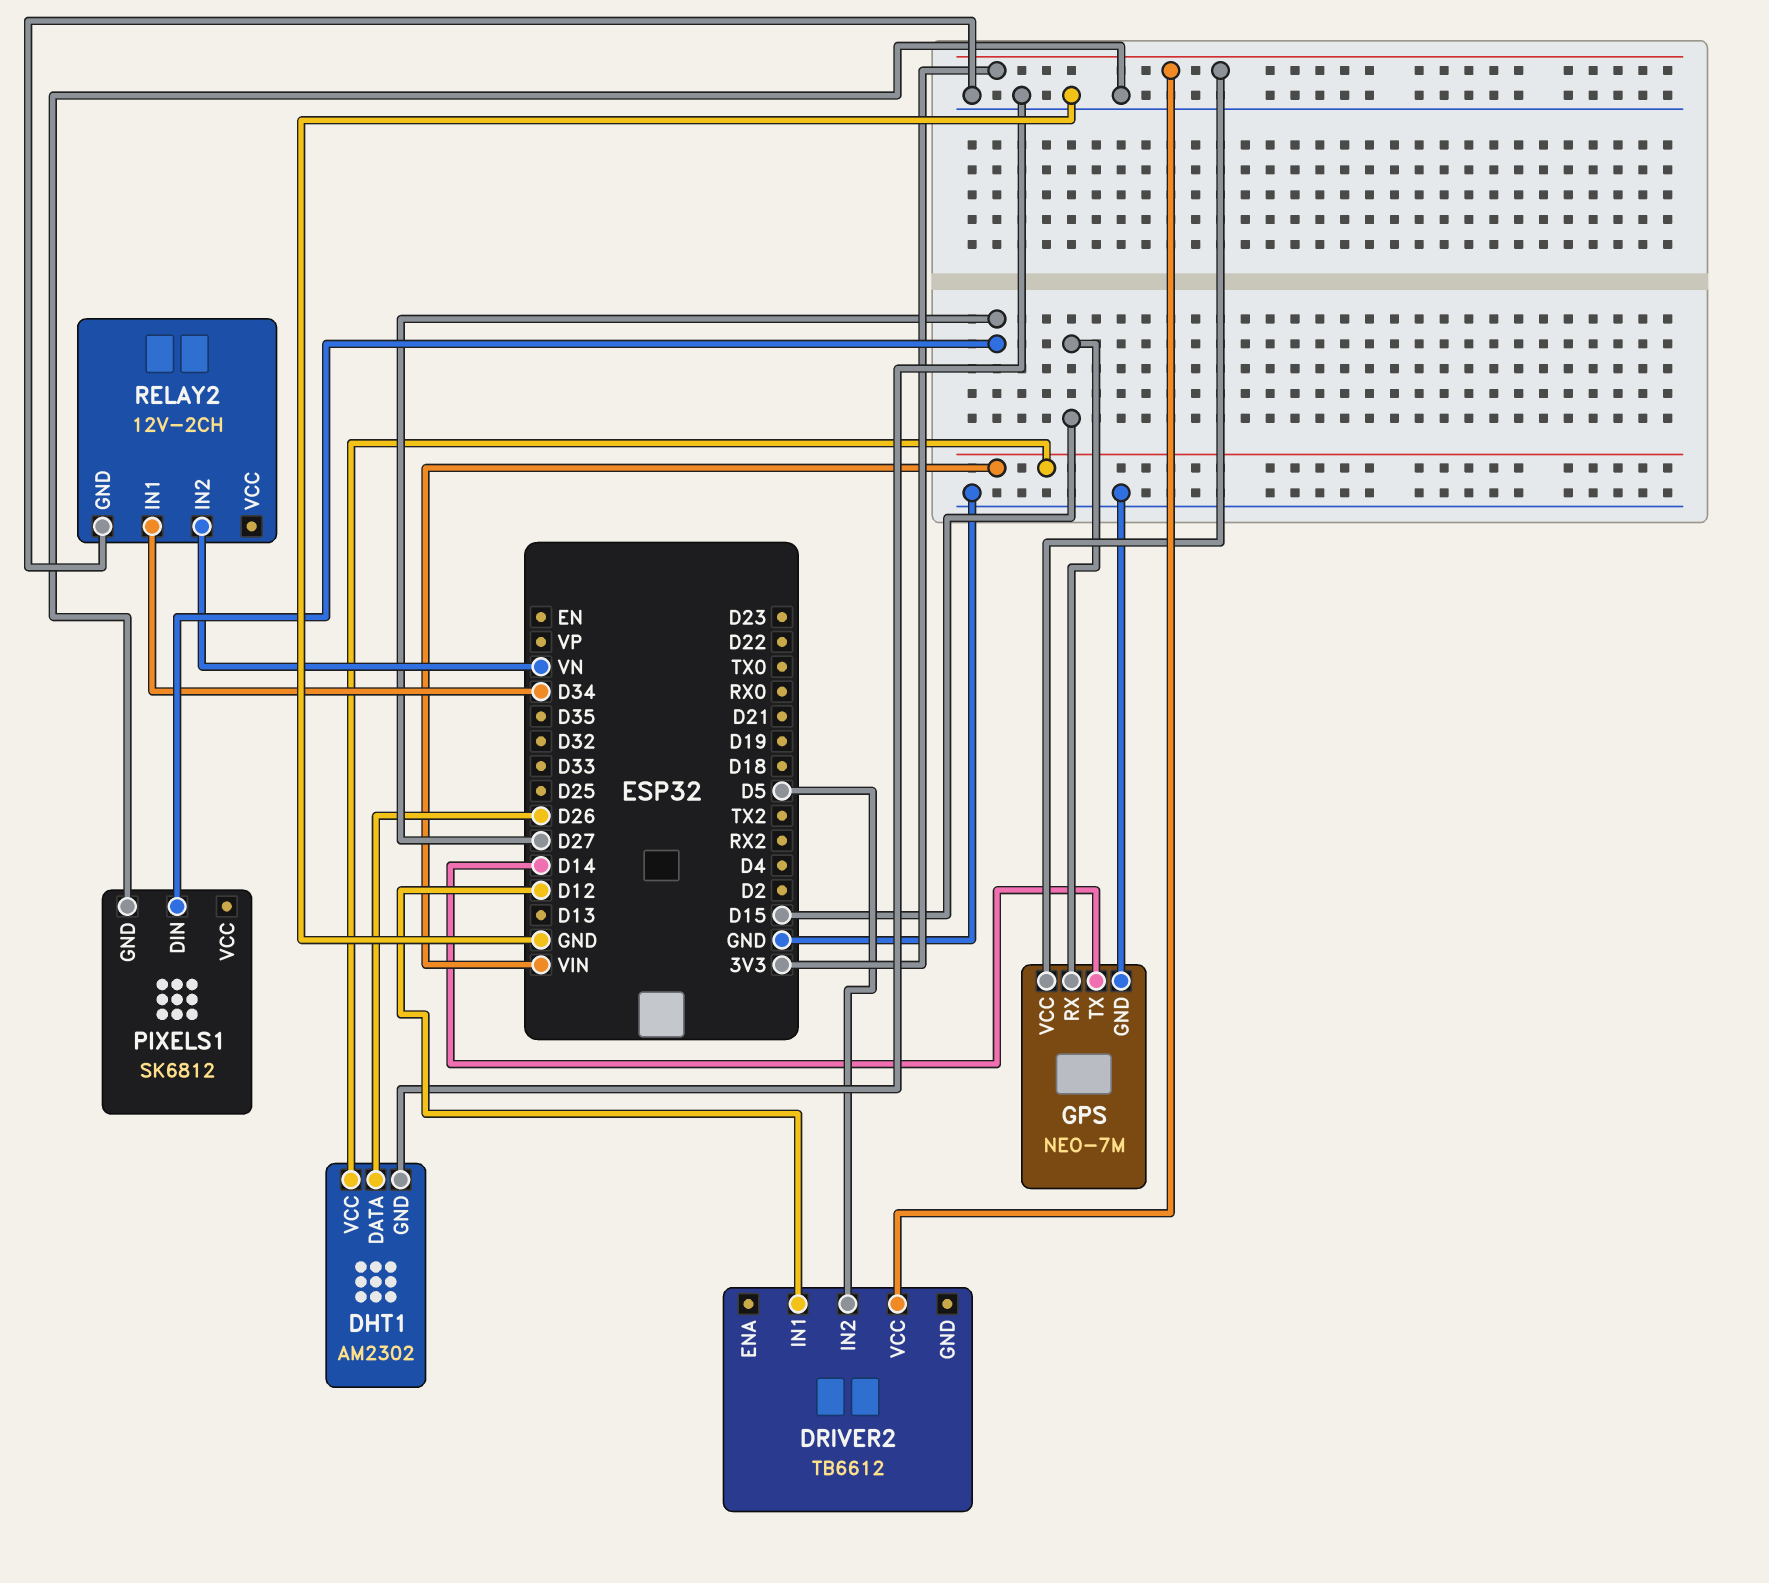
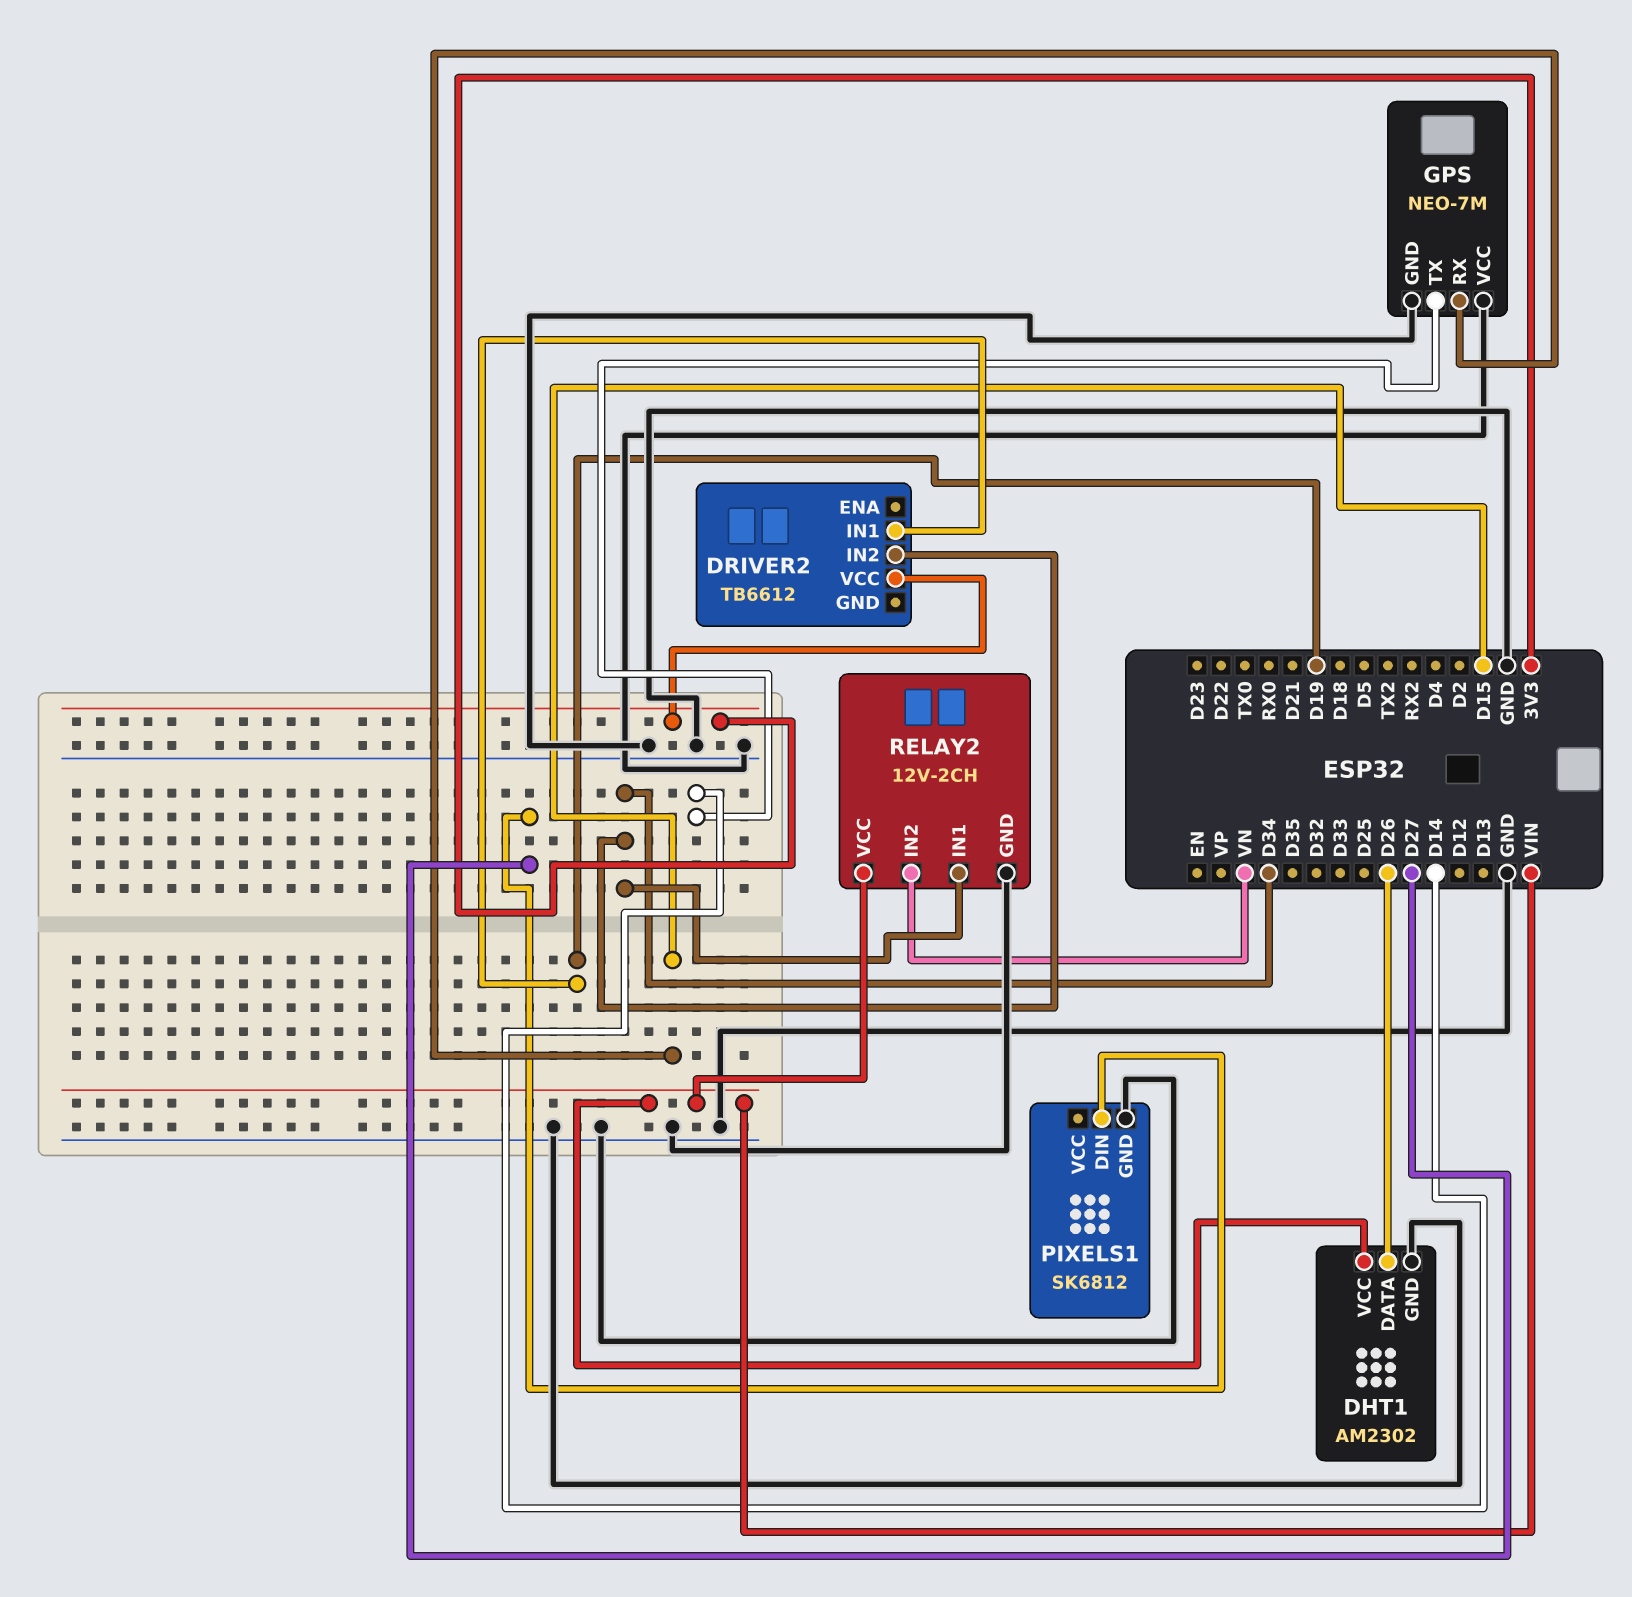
DRIVER2 pin IN1: D12 -> D19
DRIVER2 pin IN2: D5 -> D34
GPS pin VCC: 3V3 -> GND
RELAY2 pin VCC: none -> VIN

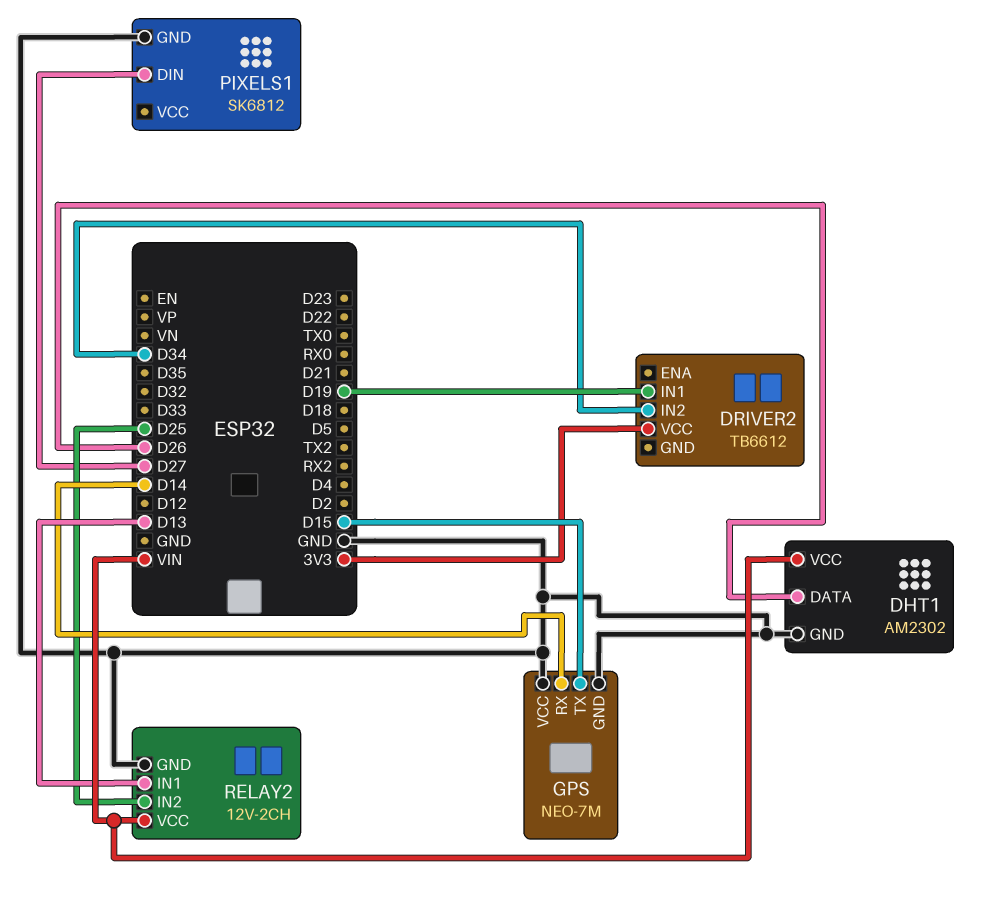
GPS pin RX: D15 -> D14
GPS pin TX: D14 -> D15
RELAY2 pin IN1: D34 -> D13
RELAY2 pin IN2: VN -> D25

